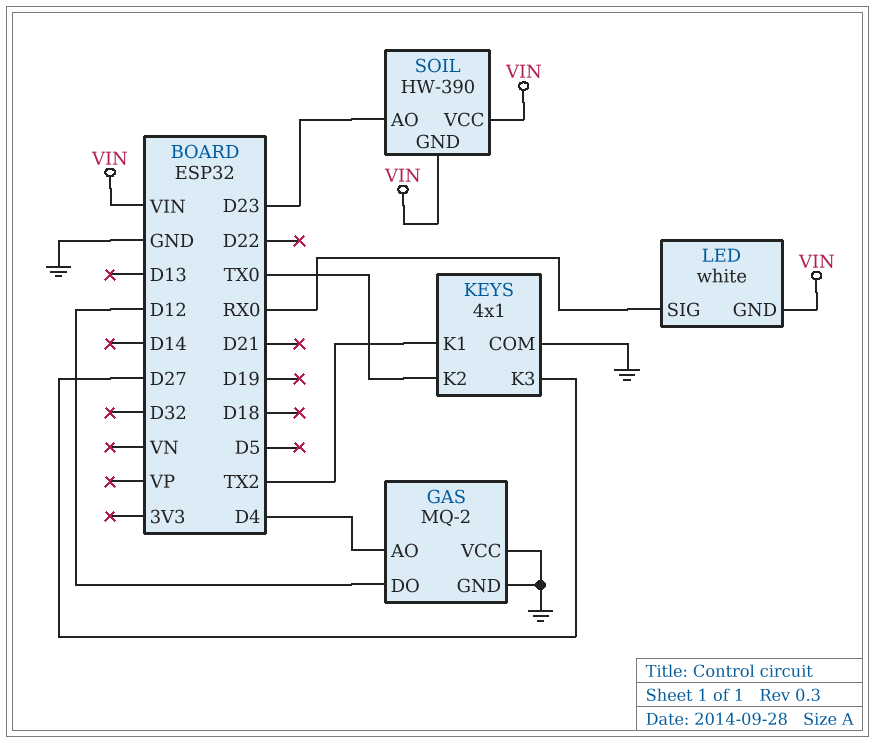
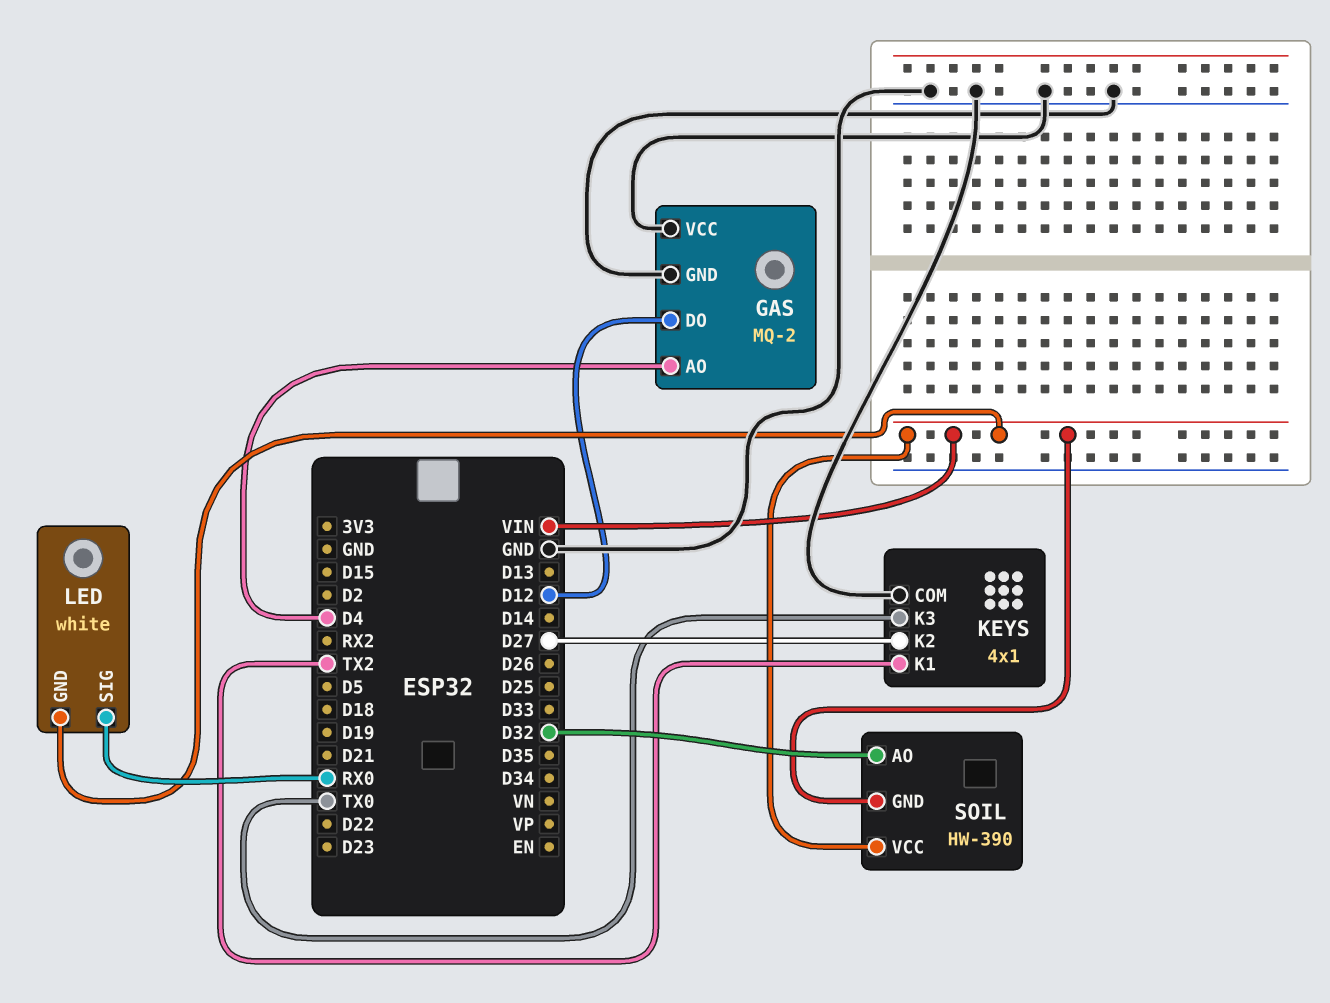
KEYS pin K2: TX0 -> D27
KEYS pin K3: D27 -> TX0
SOIL pin AO: D23 -> D32

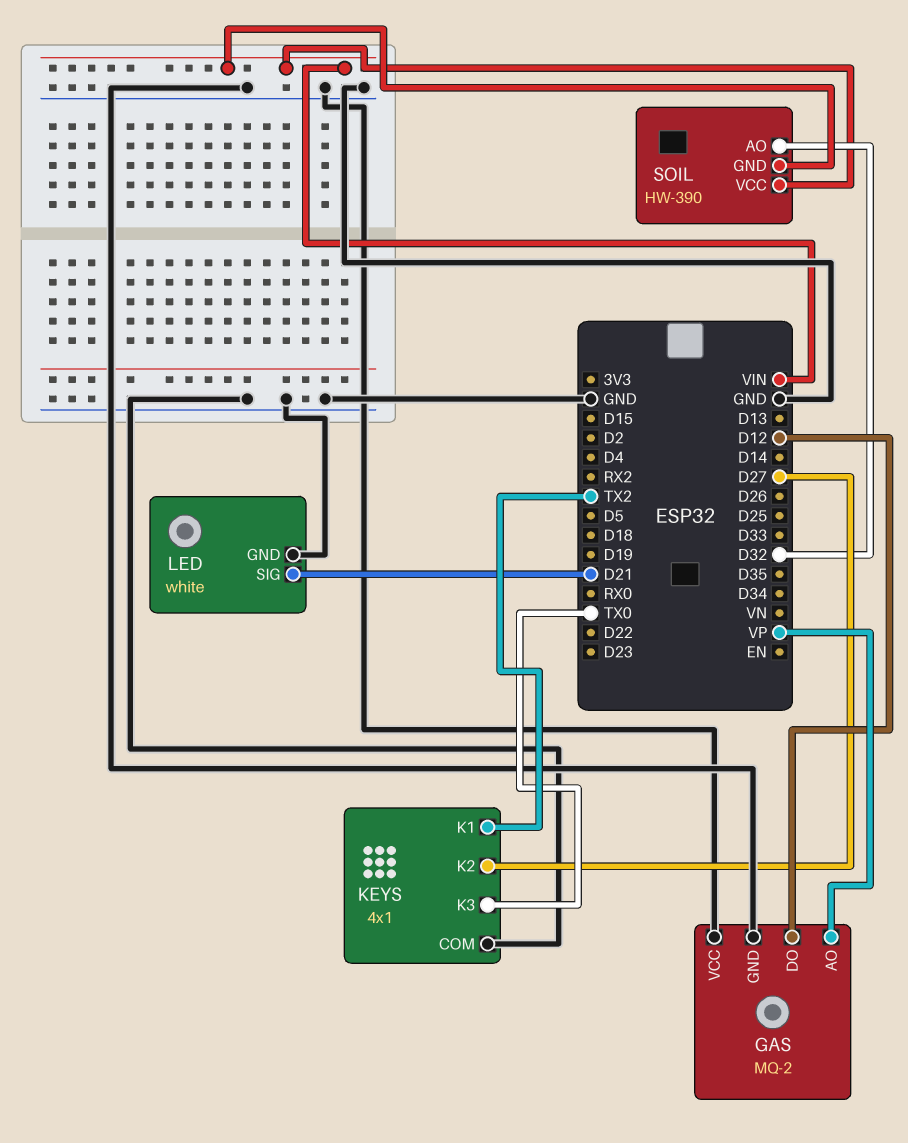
GAS pin AO: D4 -> VP
LED pin GND: VIN -> GND
LED pin SIG: RX0 -> D21

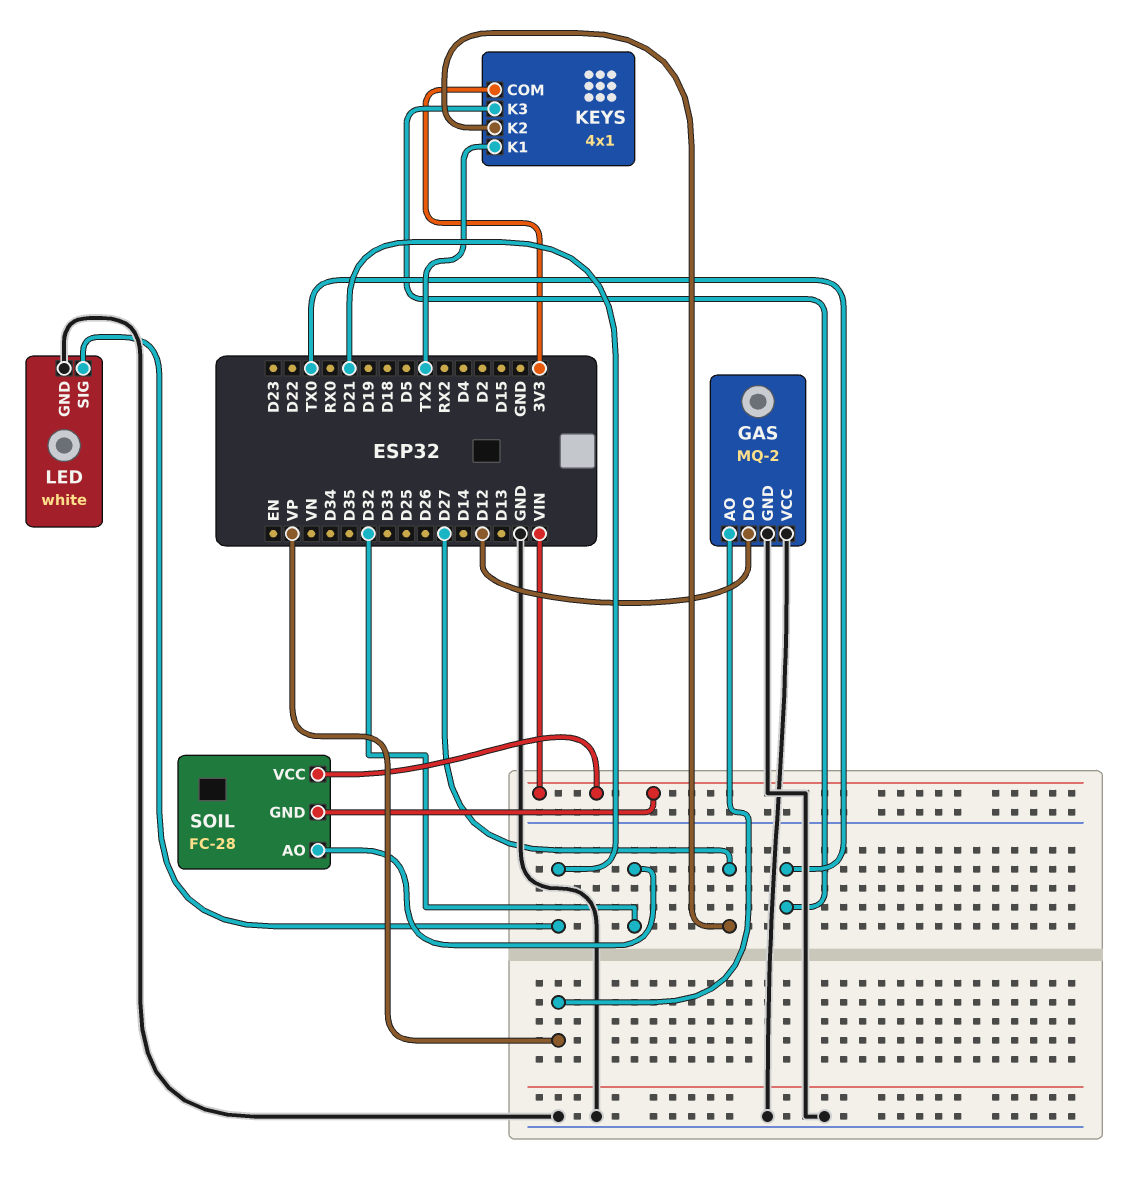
KEYS pin COM: GND -> 3V3
SOIL: HW-390 -> FC-28

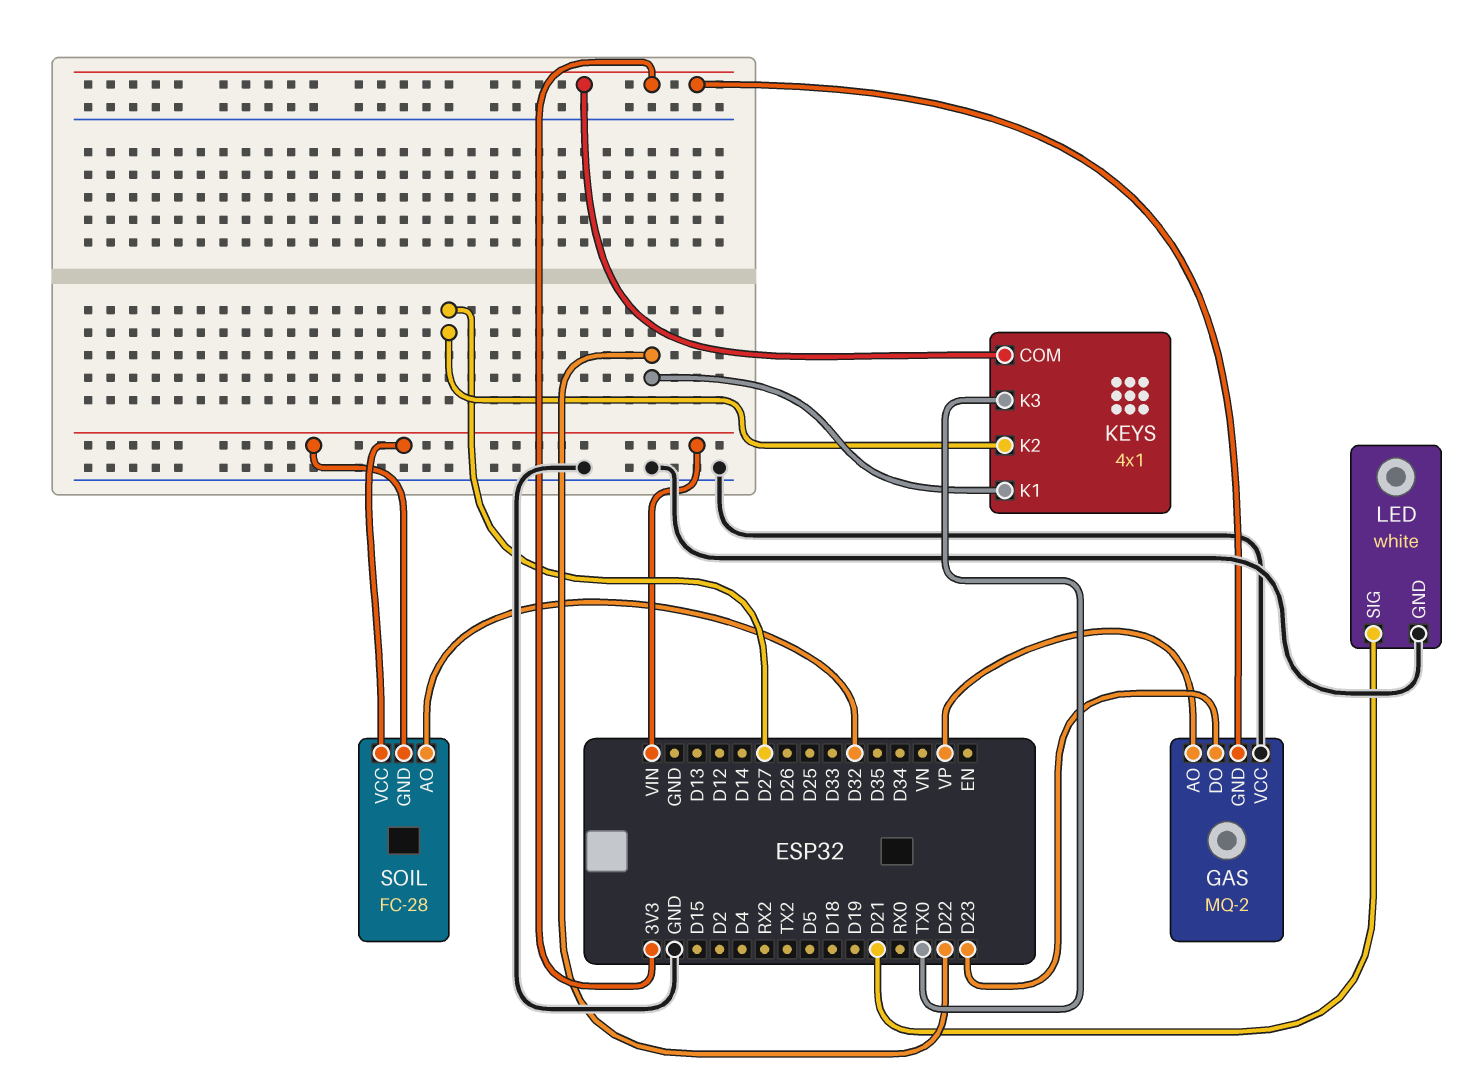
GAS pin DO: D12 -> D23
GAS pin GND: GND -> 3V3
KEYS pin K1: TX2 -> D22

